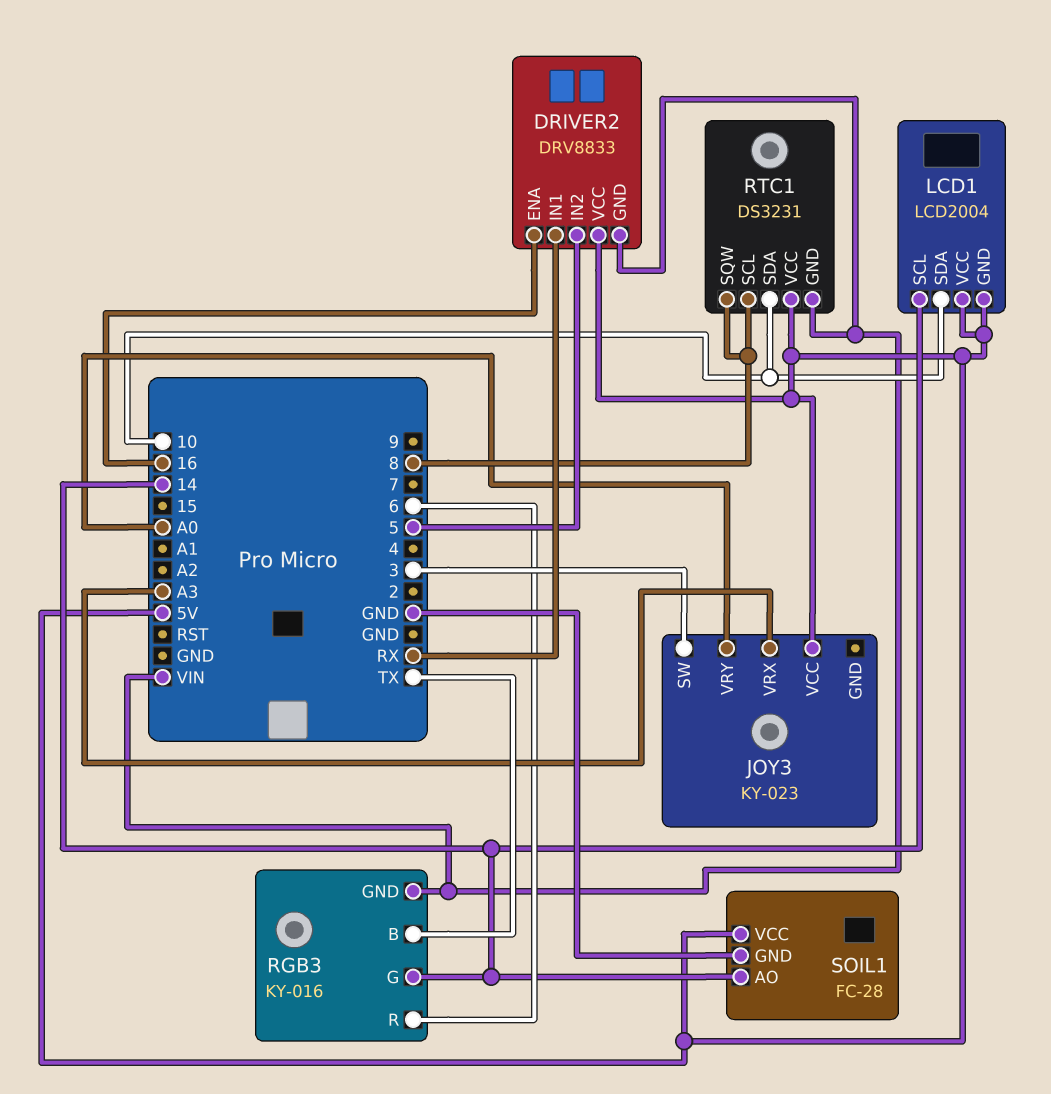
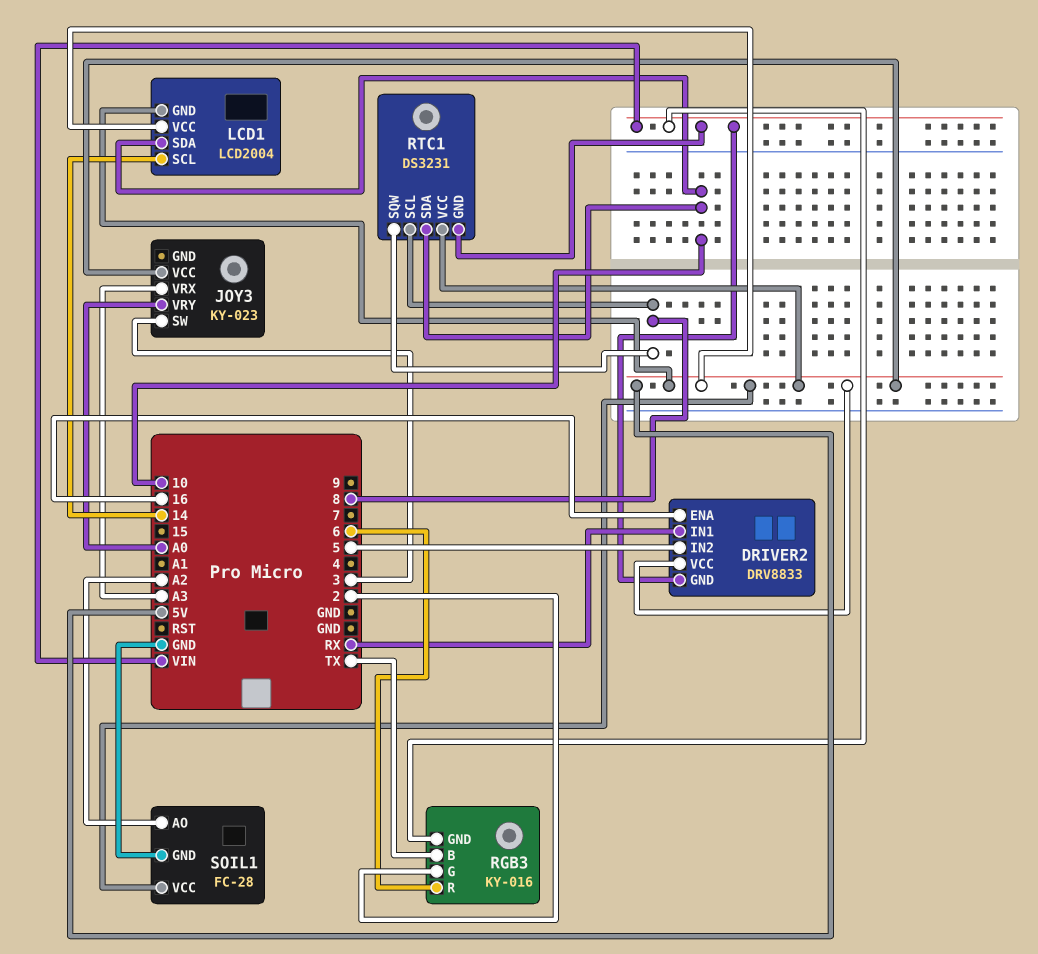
RGB3 pin G: 14 -> 2
SOIL1 pin AO: 14 -> A2

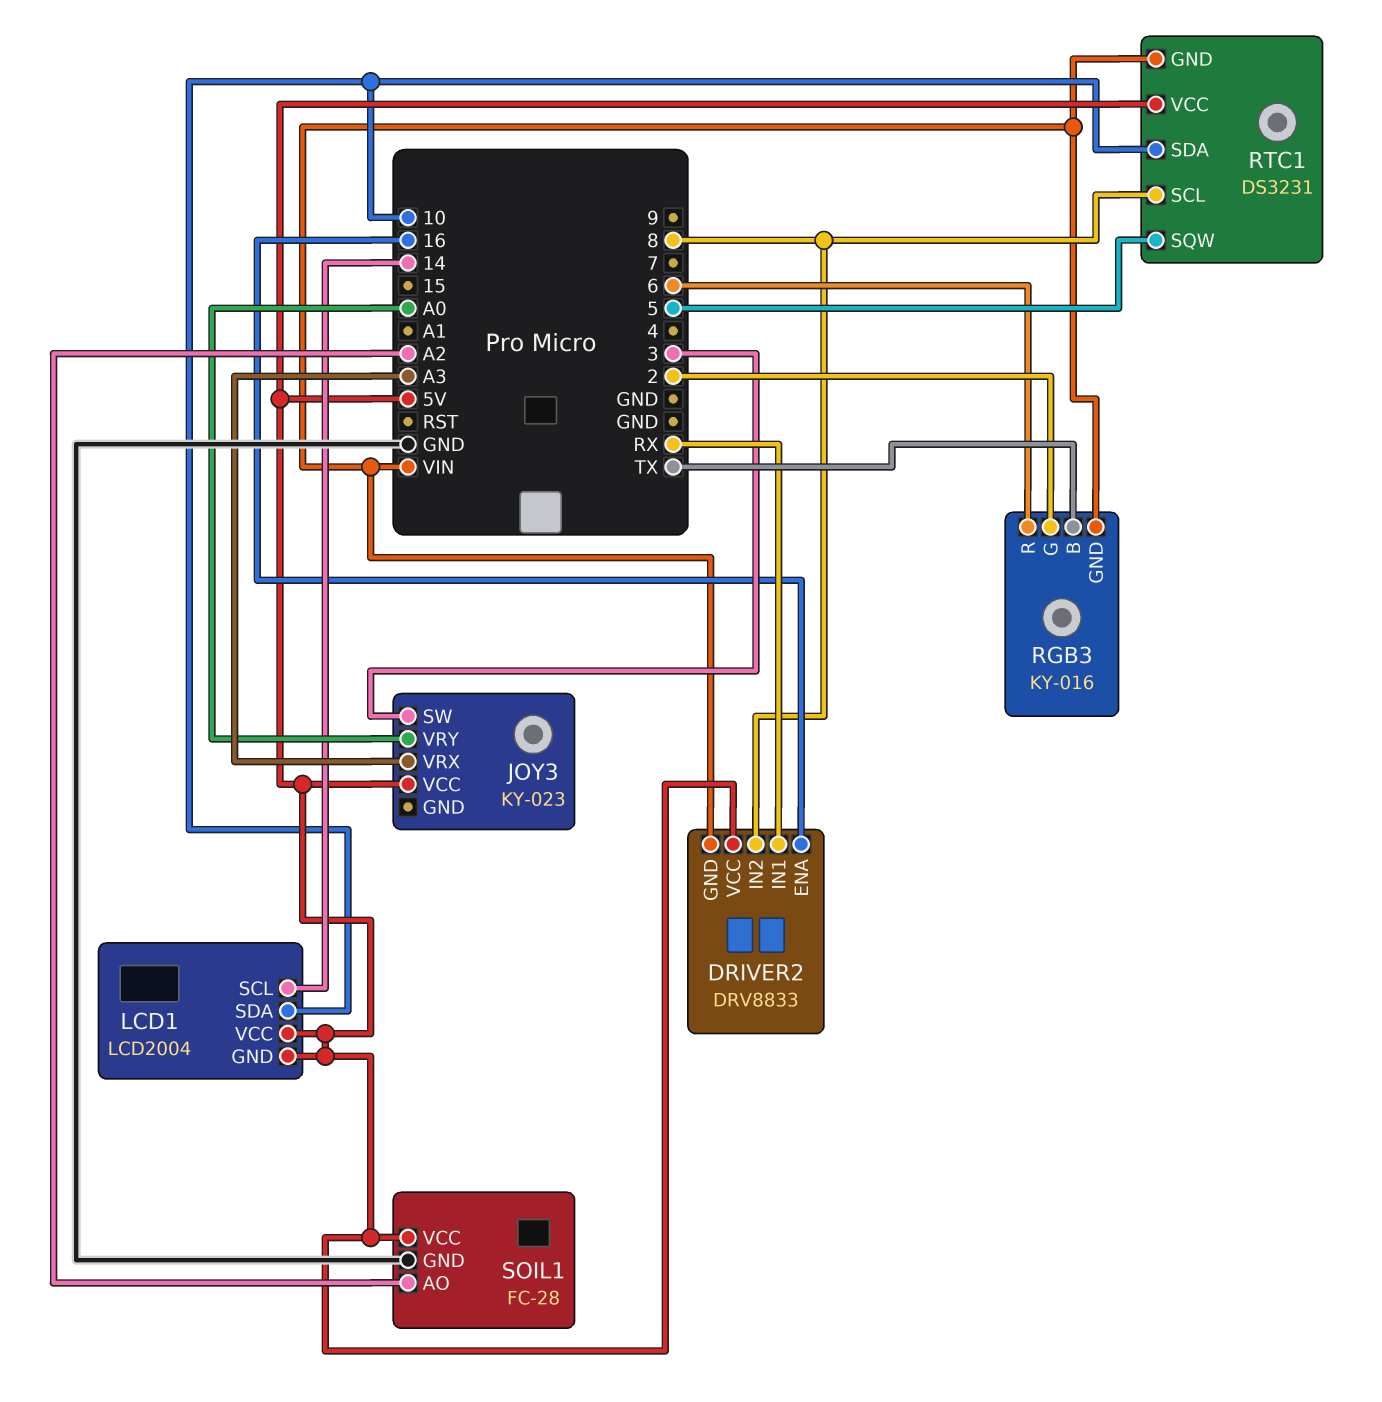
DRIVER2 pin IN2: 5 -> 8
RTC1 pin SQW: 8 -> 5

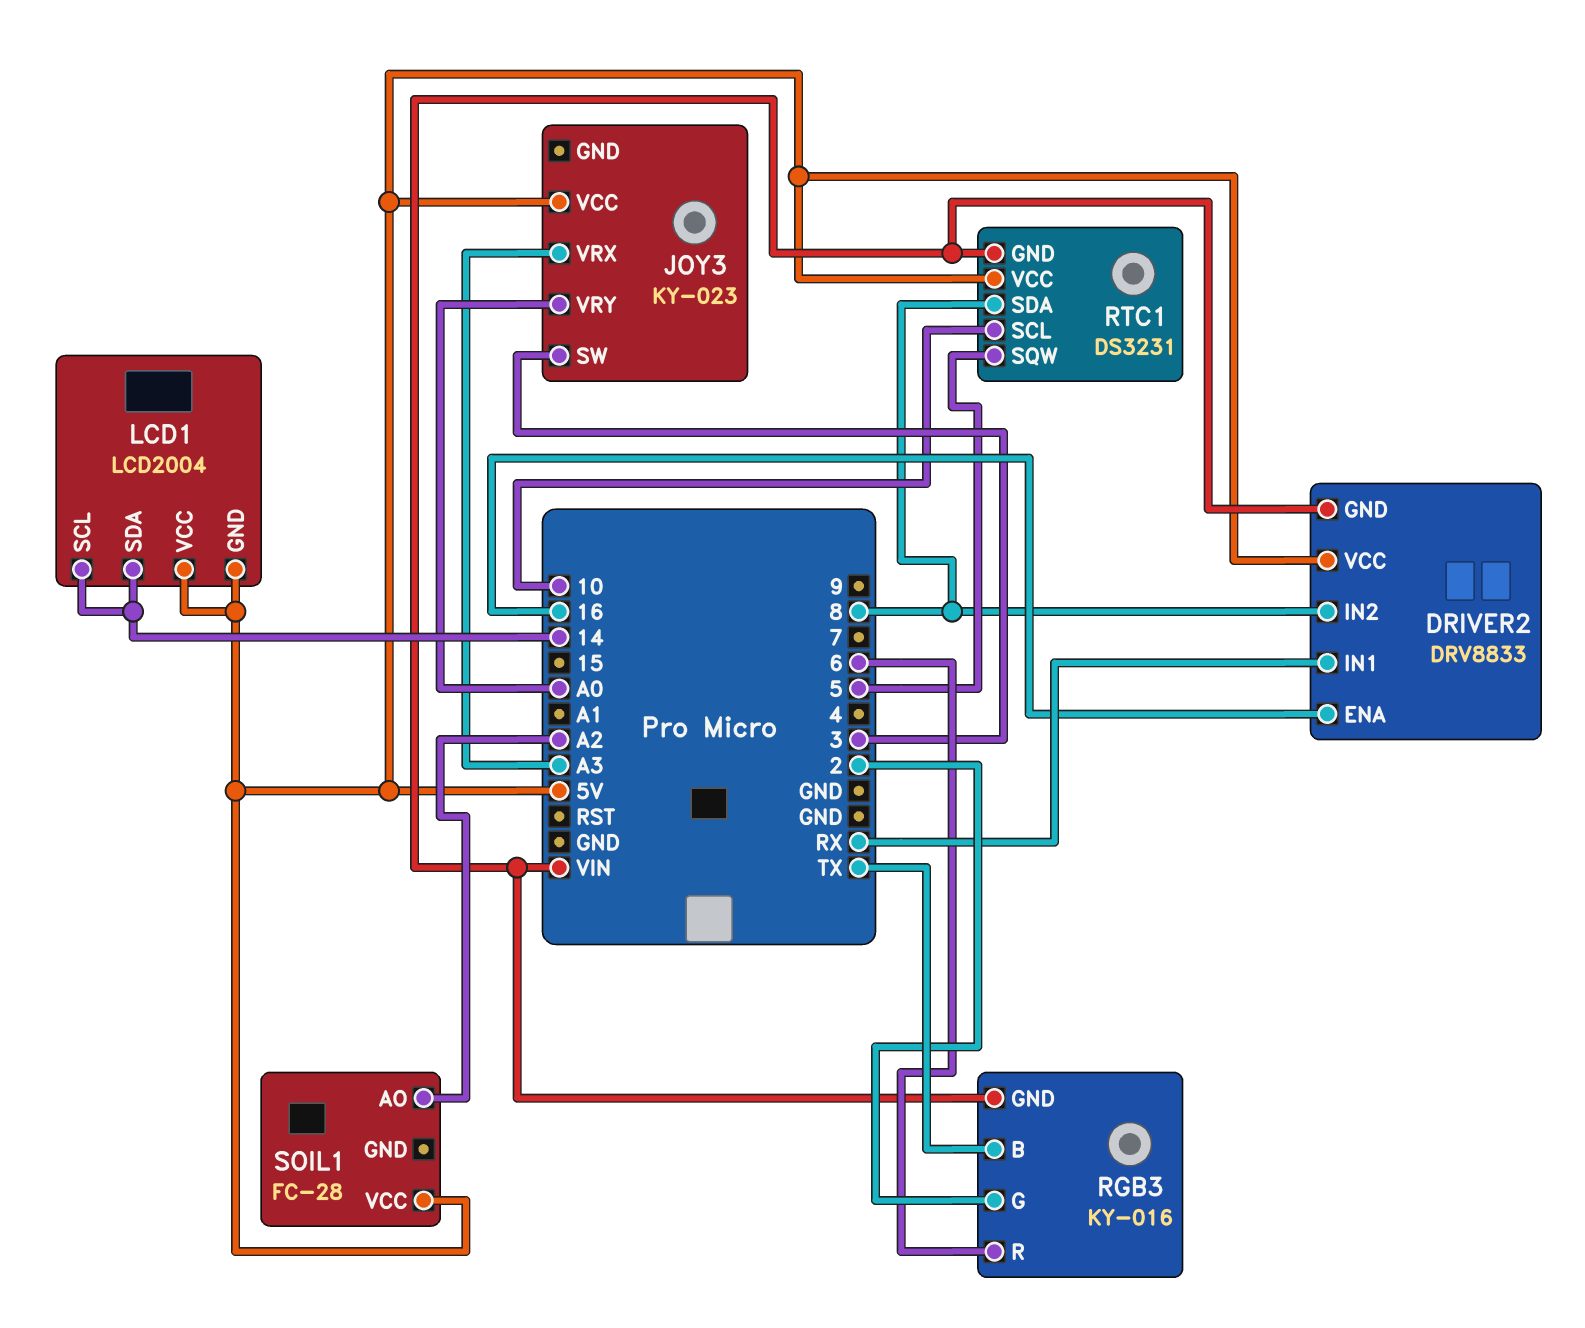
LCD1 pin SDA: 10 -> 14
RTC1 pin SCL: 8 -> 10
RTC1 pin SDA: 10 -> 8
SOIL1 pin GND: GND -> none

